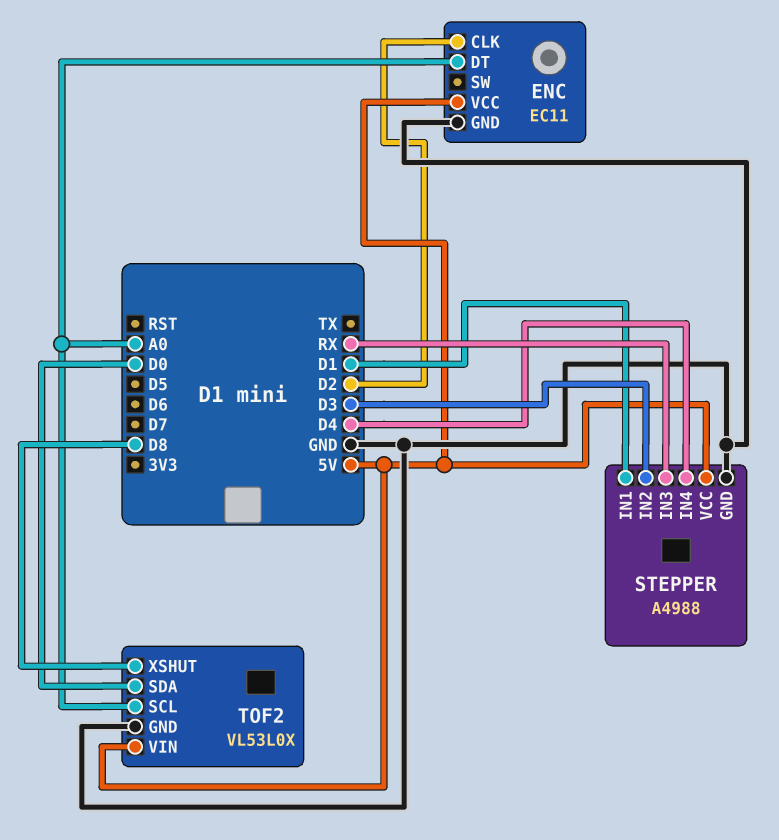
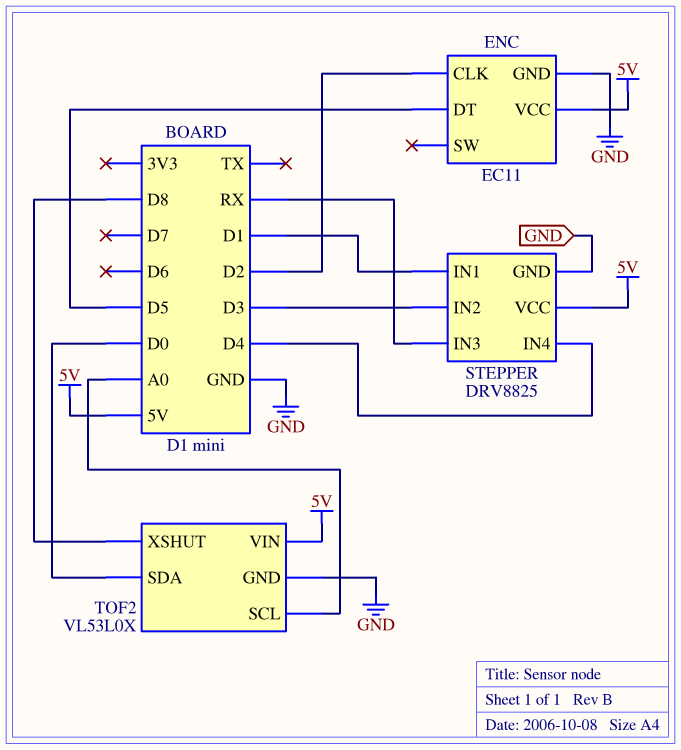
ENC pin DT: A0 -> D5
STEPPER: A4988 -> DRV8825

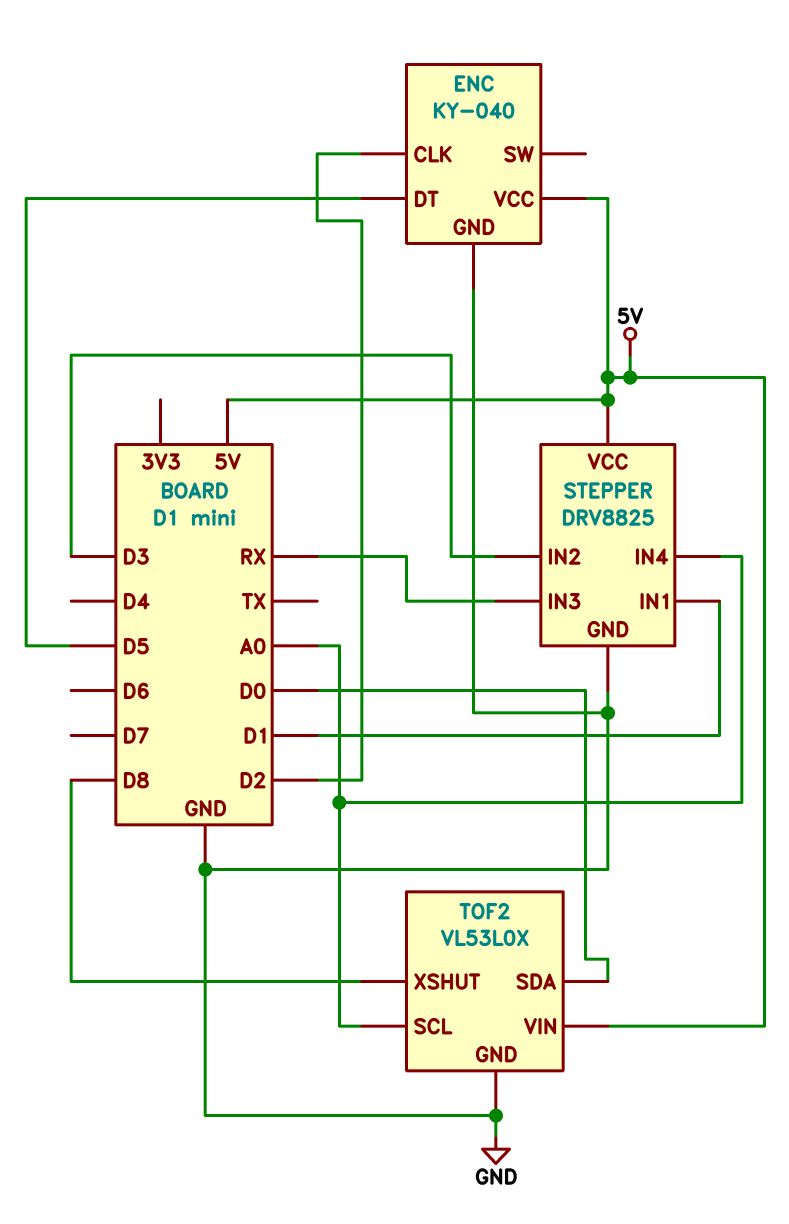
ENC: EC11 -> KY-040
STEPPER pin IN4: D4 -> A0

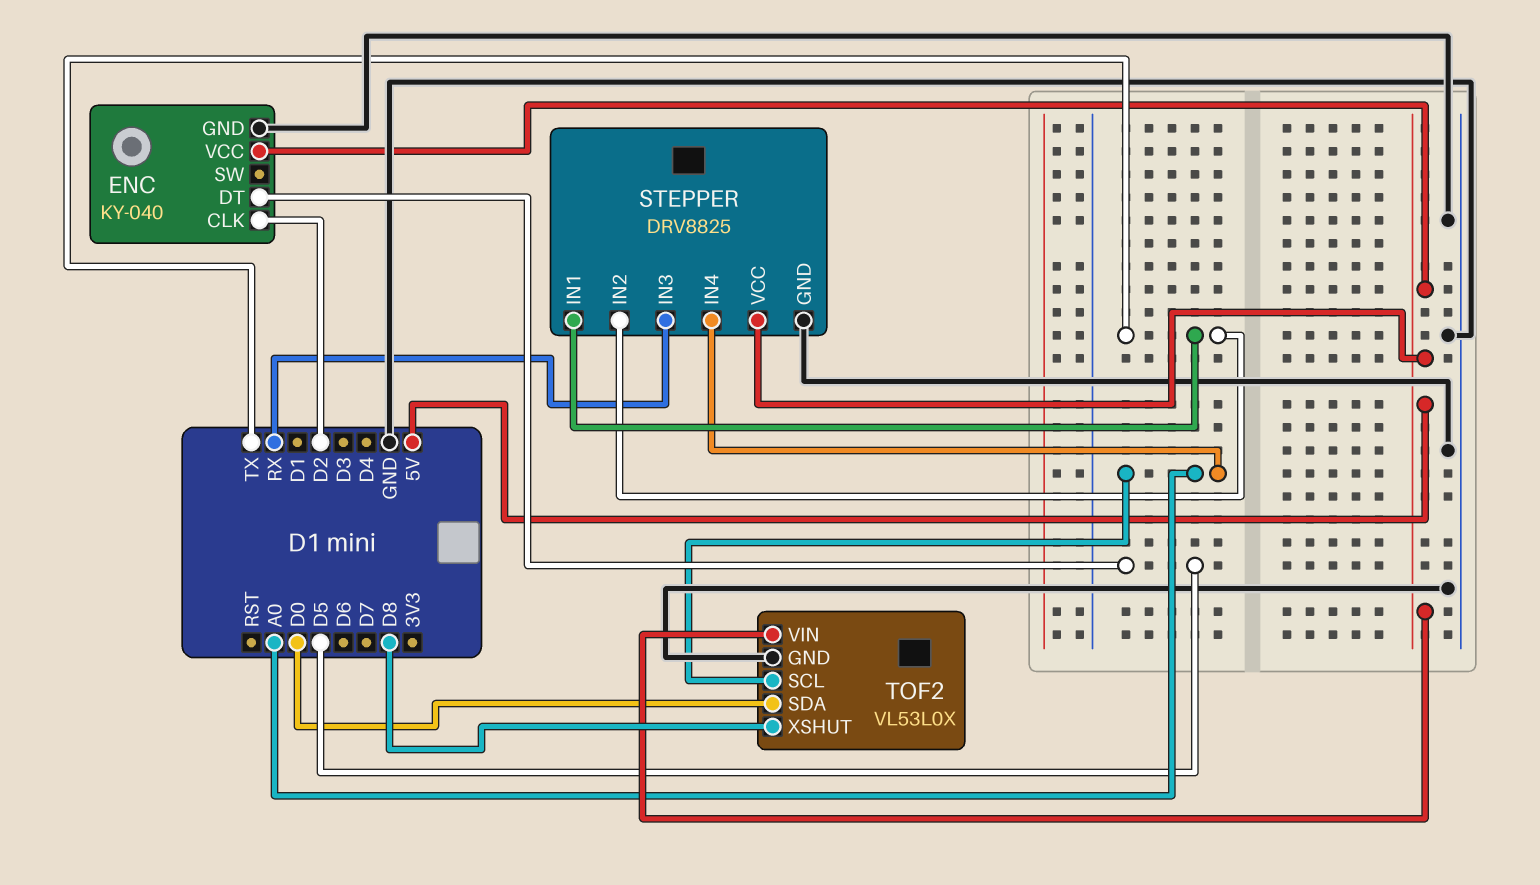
STEPPER pin IN1: D1 -> TX
STEPPER pin IN2: D3 -> TX

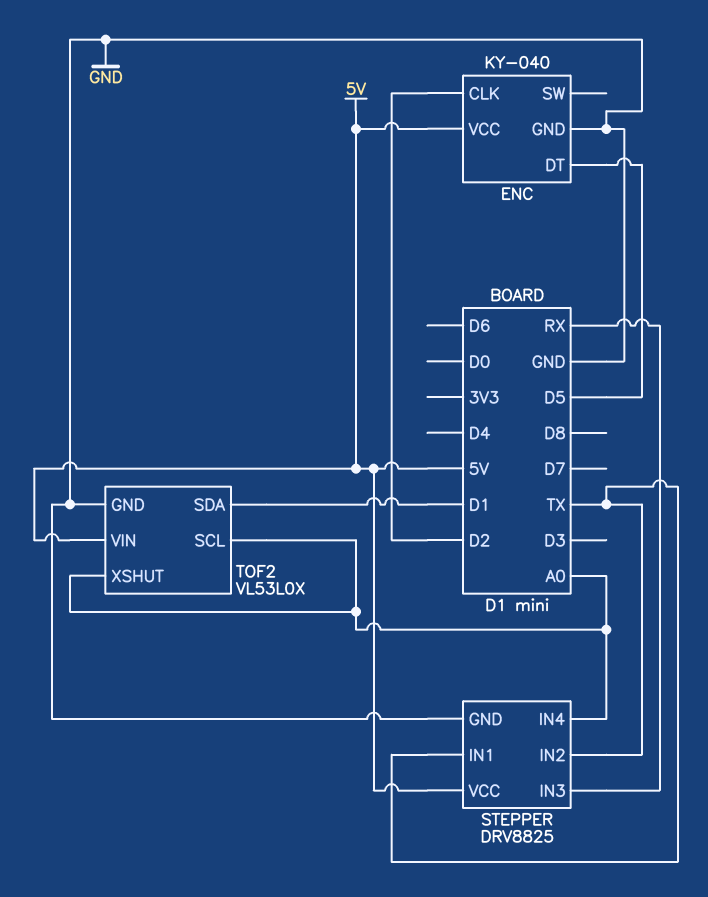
TOF2 pin SDA: D0 -> D1
TOF2 pin XSHUT: D8 -> A0

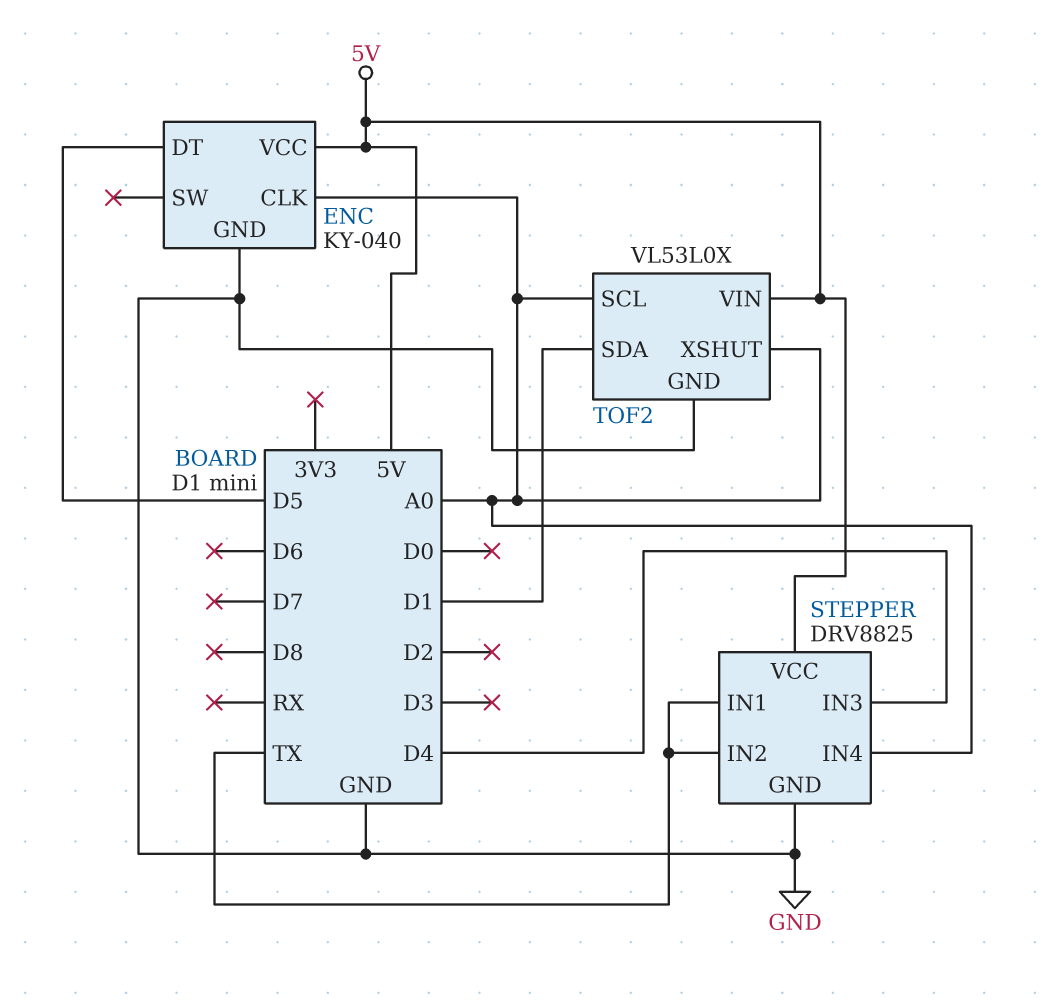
ENC pin CLK: D2 -> A0
STEPPER pin IN3: RX -> D4

